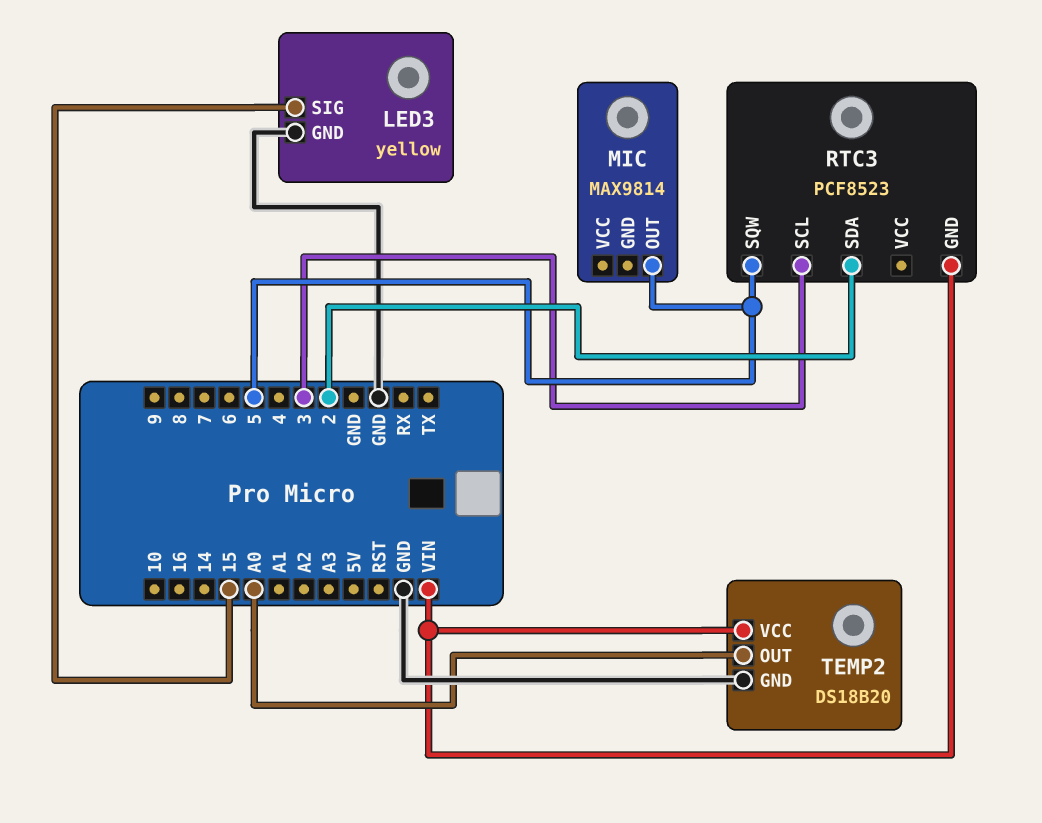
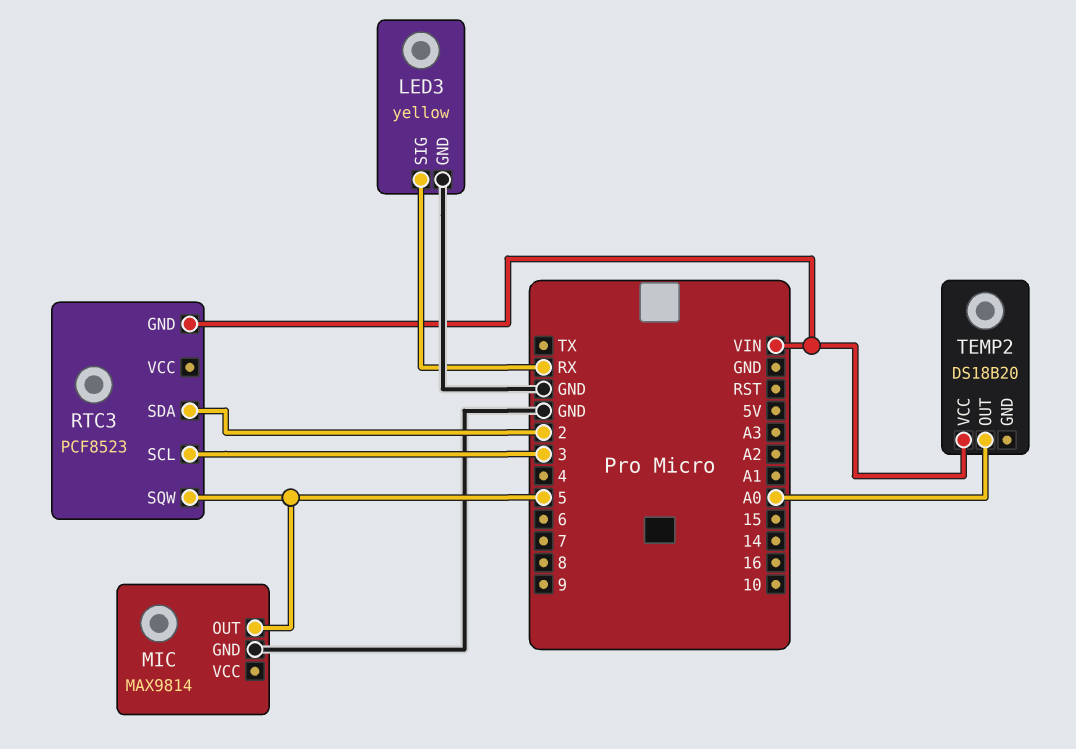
LED3 pin SIG: 15 -> RX
MIC pin GND: none -> GND
TEMP2 pin GND: GND -> none

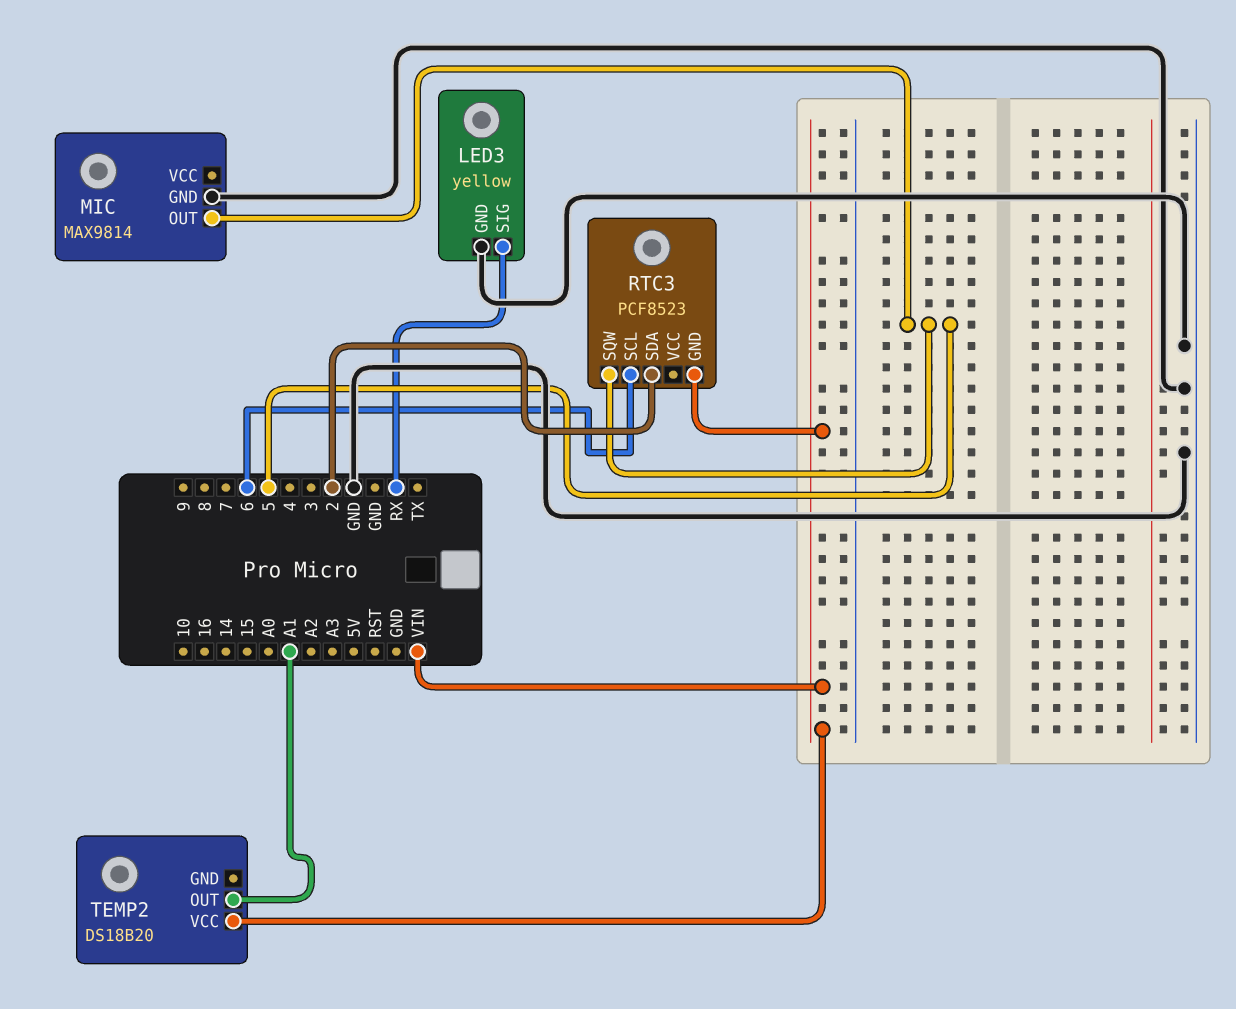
RTC3 pin SCL: 3 -> 6
TEMP2 pin OUT: A0 -> A1

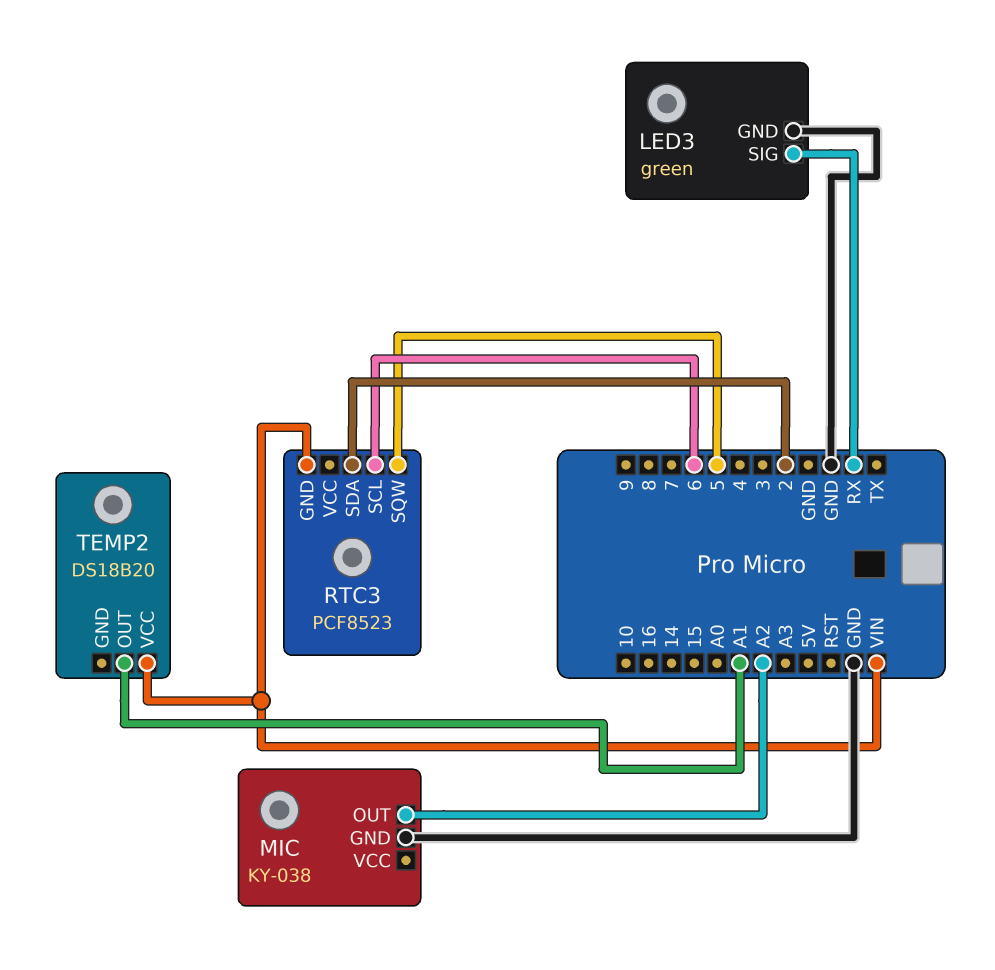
LED3: yellow -> green
MIC: MAX9814 -> KY-038
MIC pin OUT: 5 -> A2

